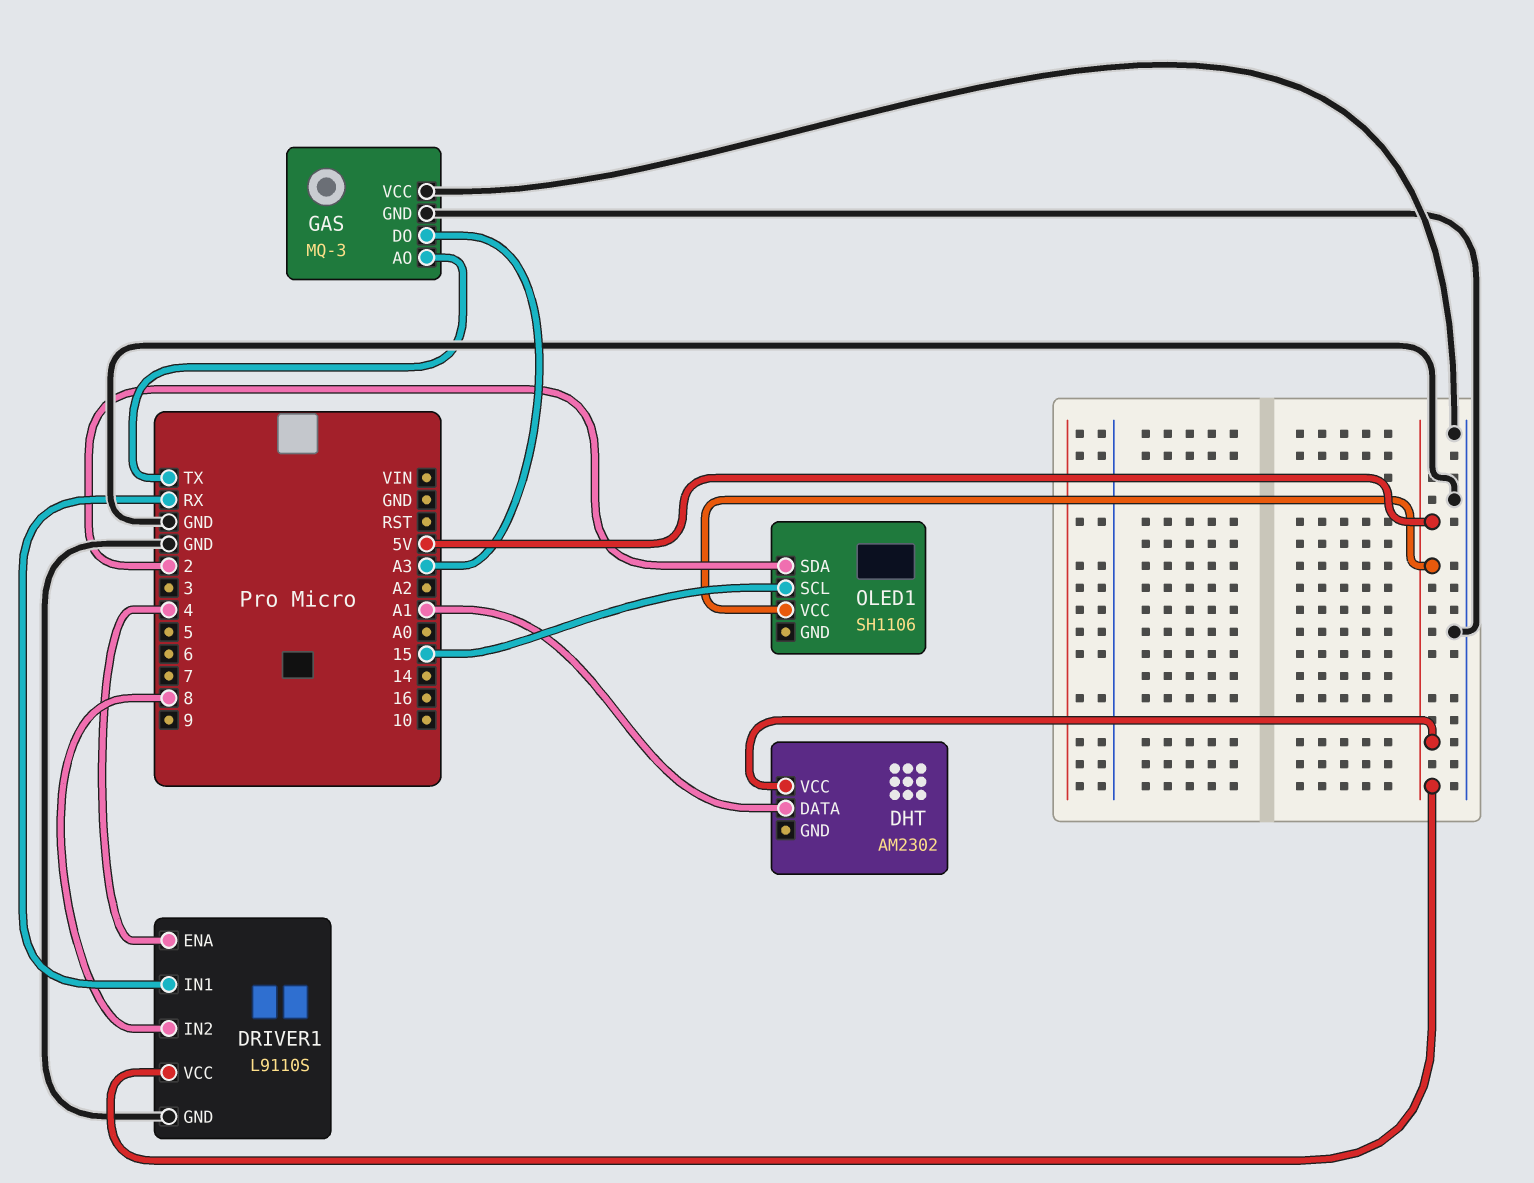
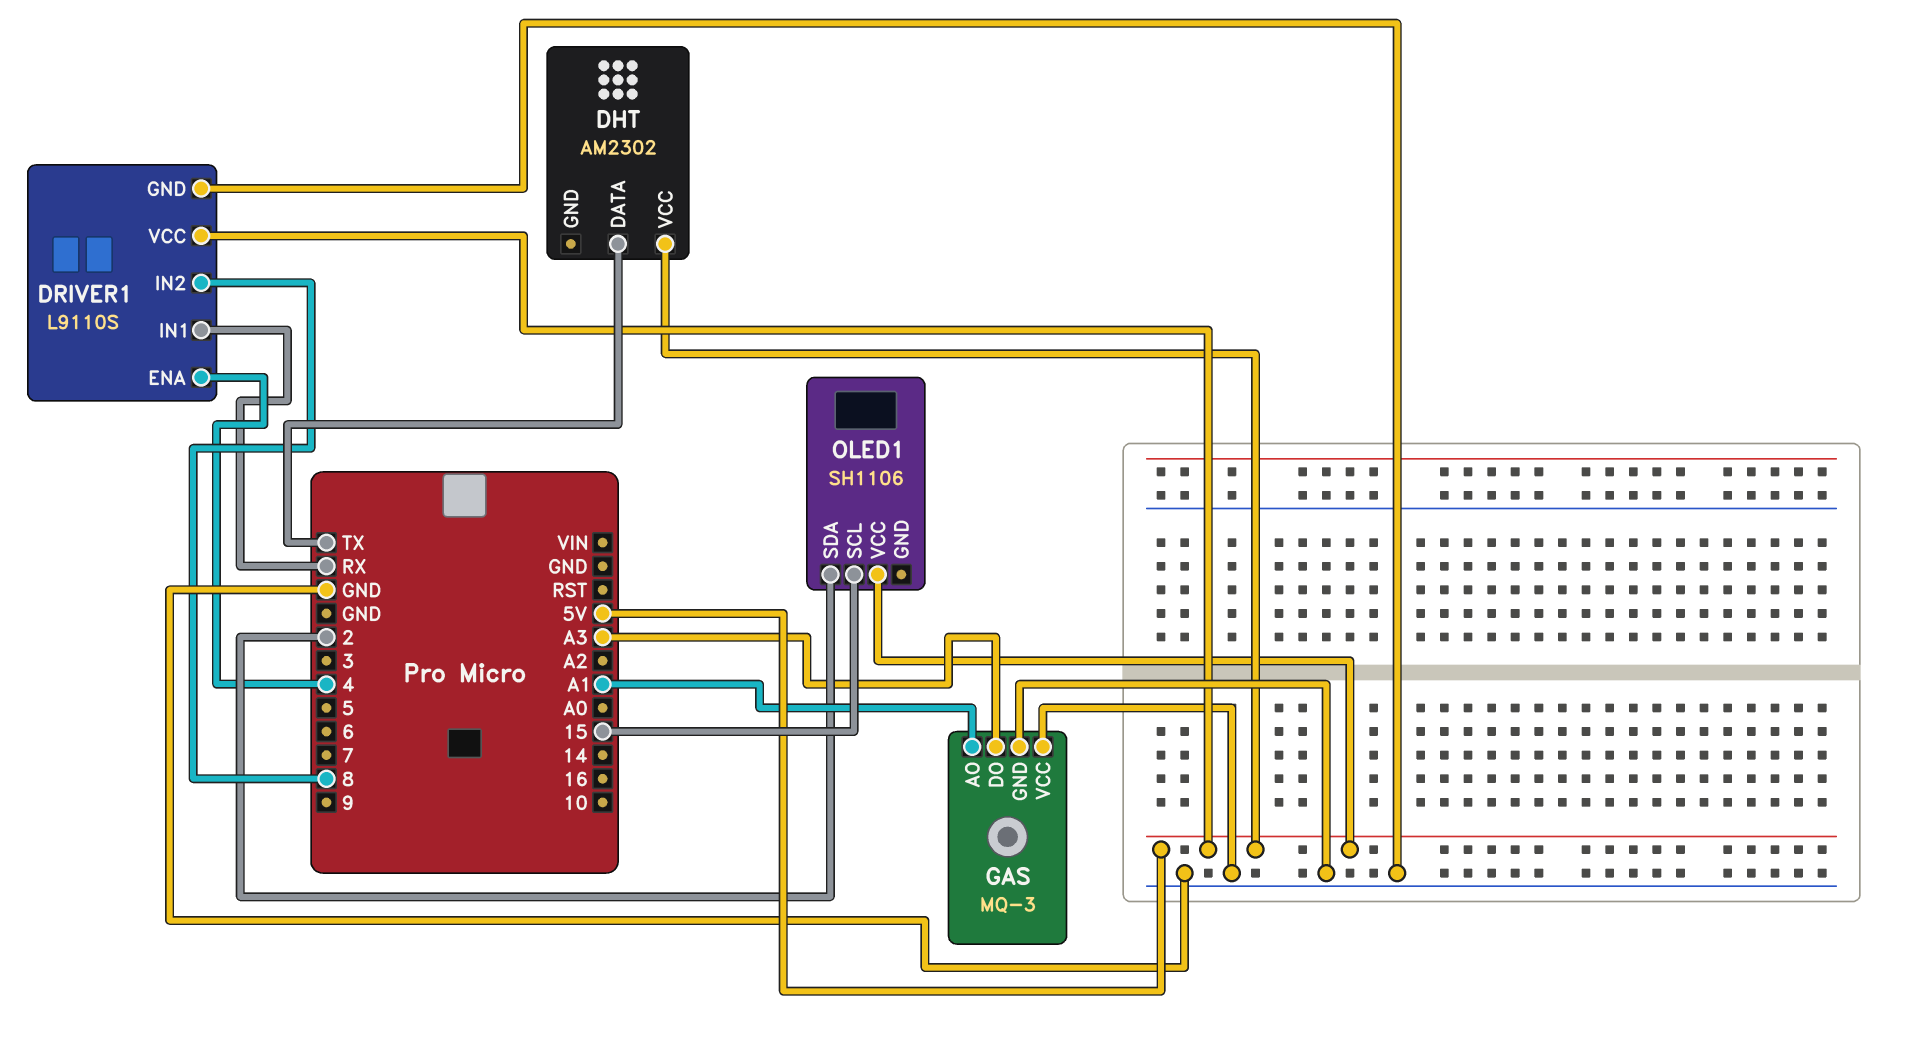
DHT pin DATA: A1 -> TX
GAS pin AO: TX -> A1

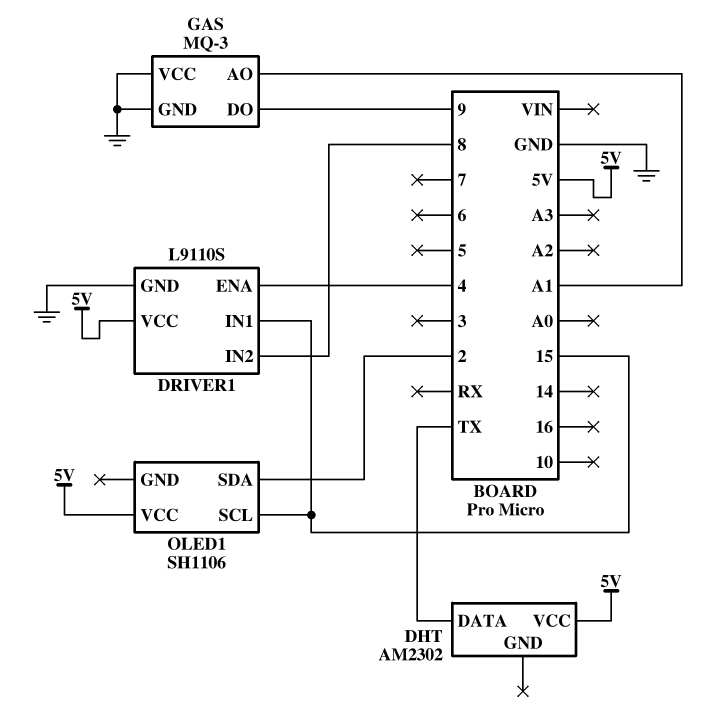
DRIVER1 pin IN1: RX -> 15
GAS pin DO: A3 -> 9

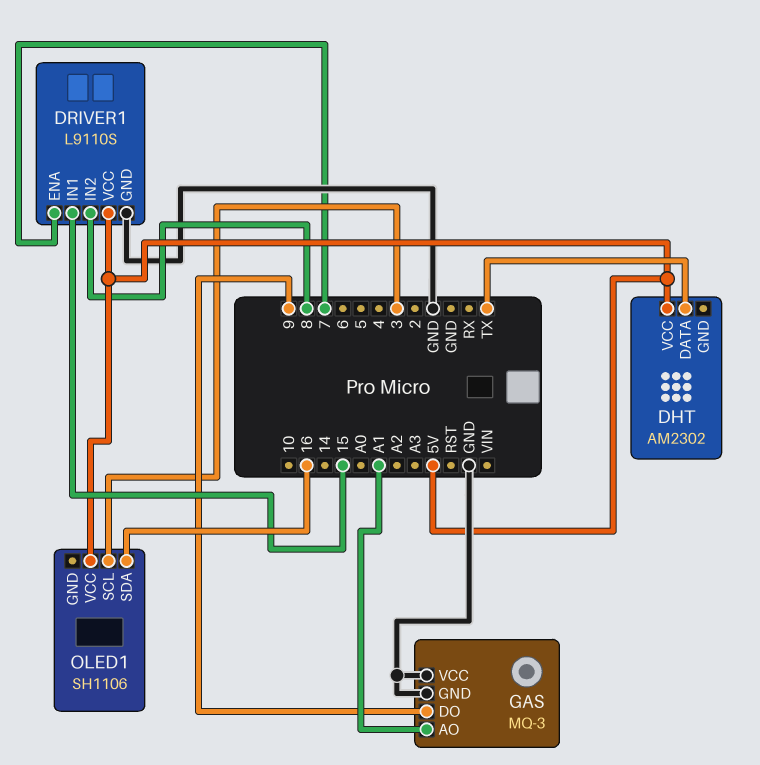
DRIVER1 pin ENA: 4 -> 7
OLED1 pin SCL: 15 -> 3
OLED1 pin SDA: 2 -> 16

